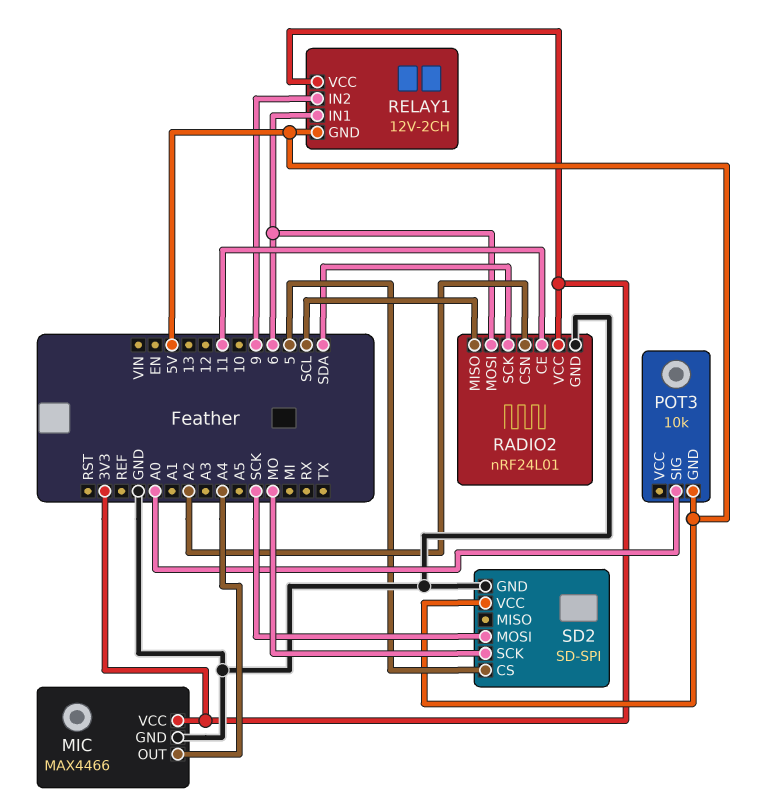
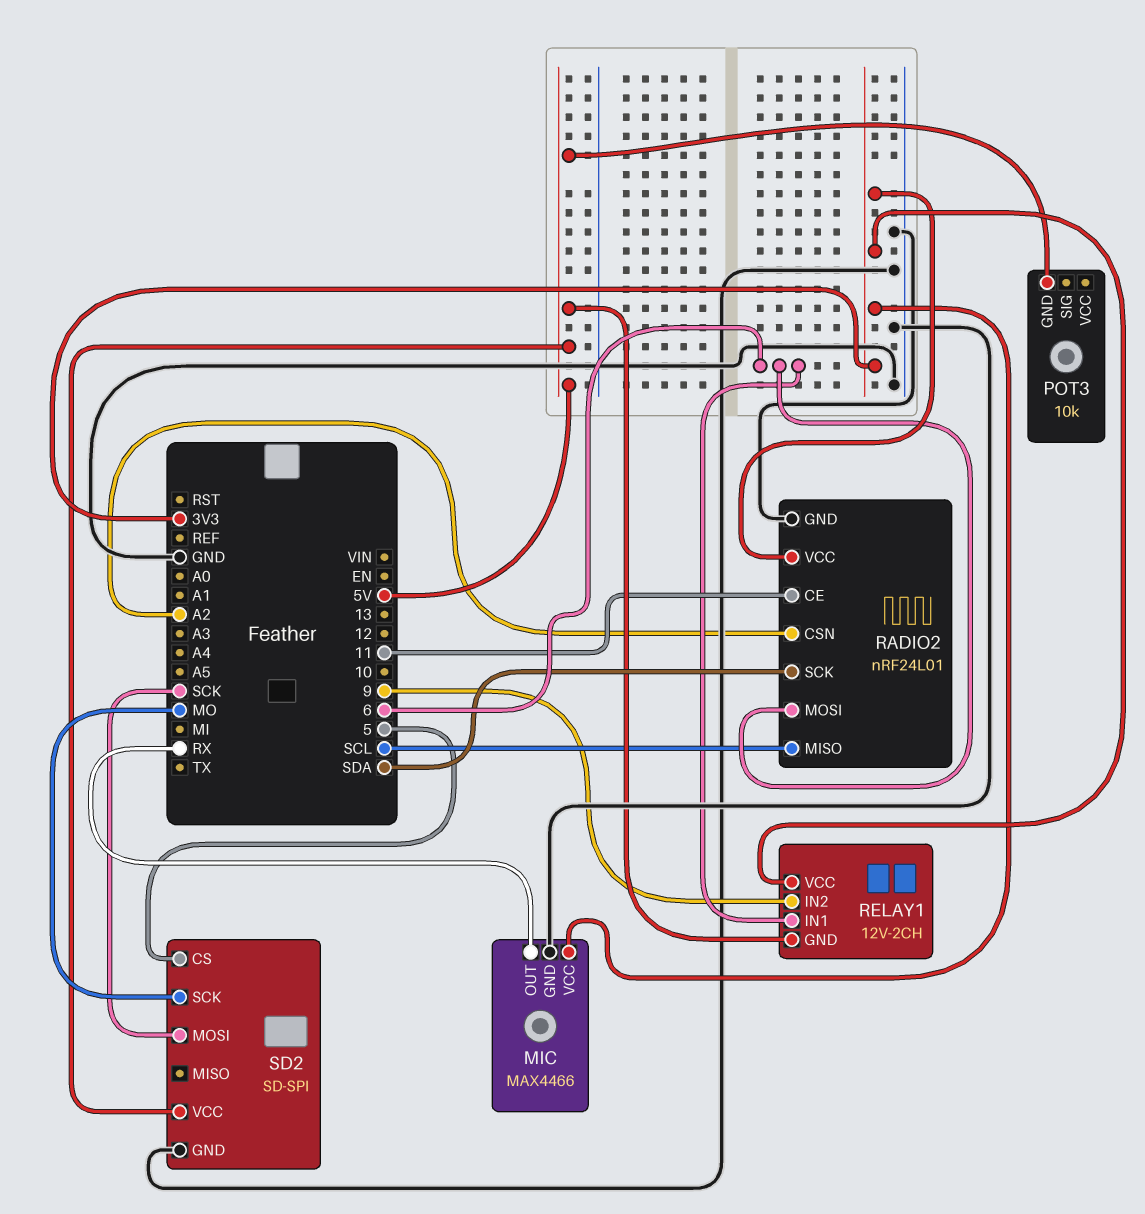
MIC pin OUT: A4 -> RX
POT3 pin SIG: A0 -> none

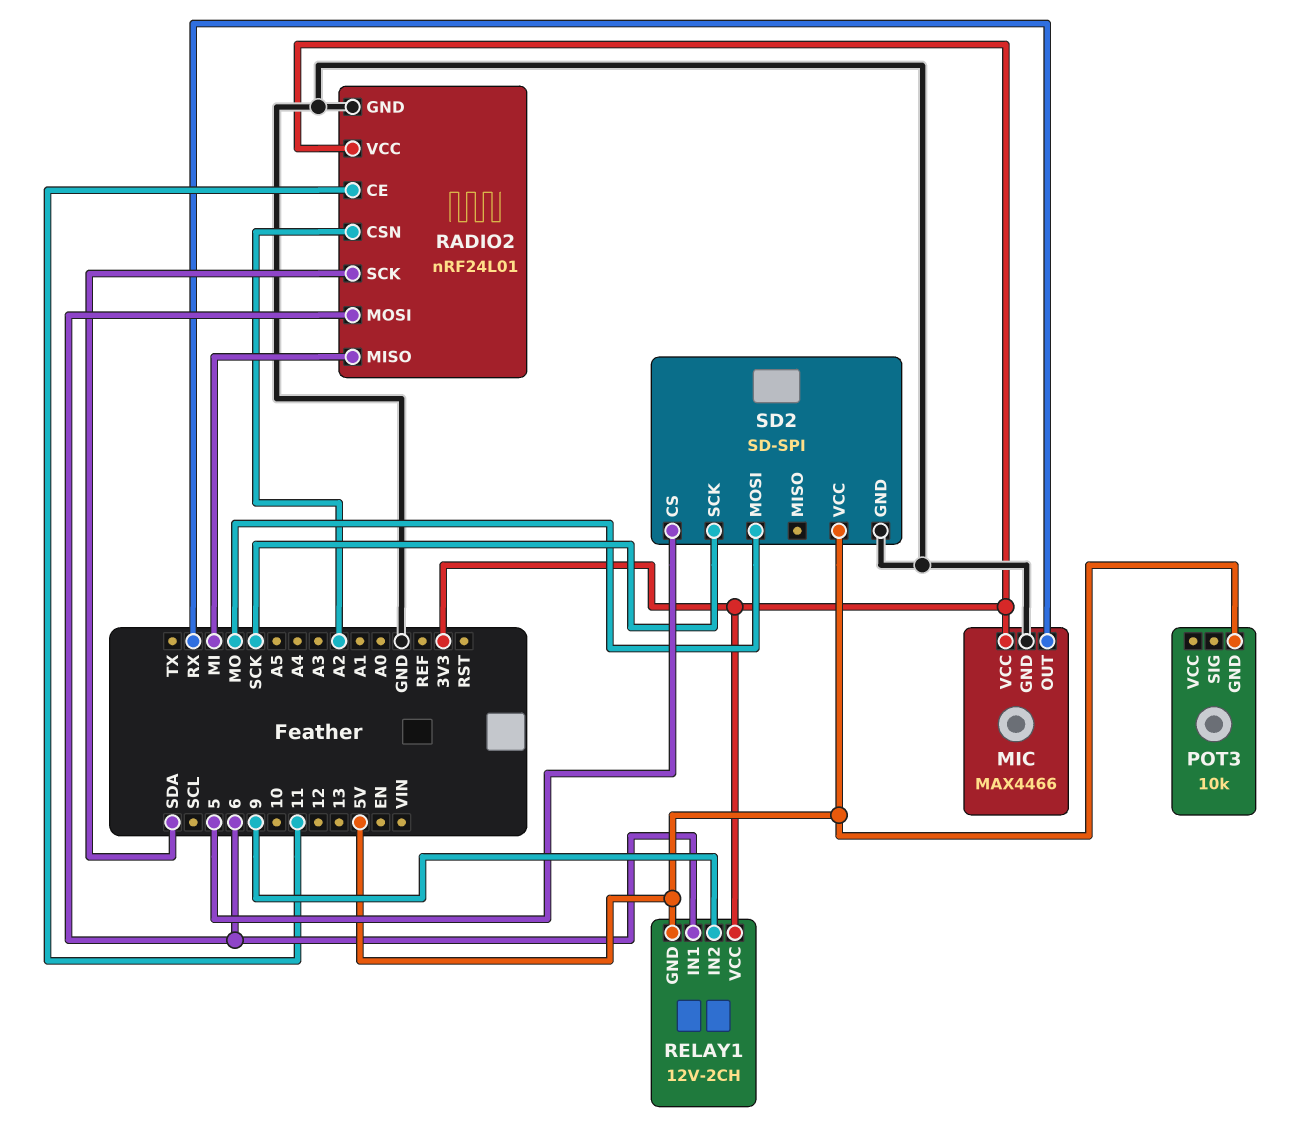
RADIO2 pin MISO: SCL -> MI
SD2 pin MOSI: SCK -> MO
SD2 pin SCK: MO -> SCK

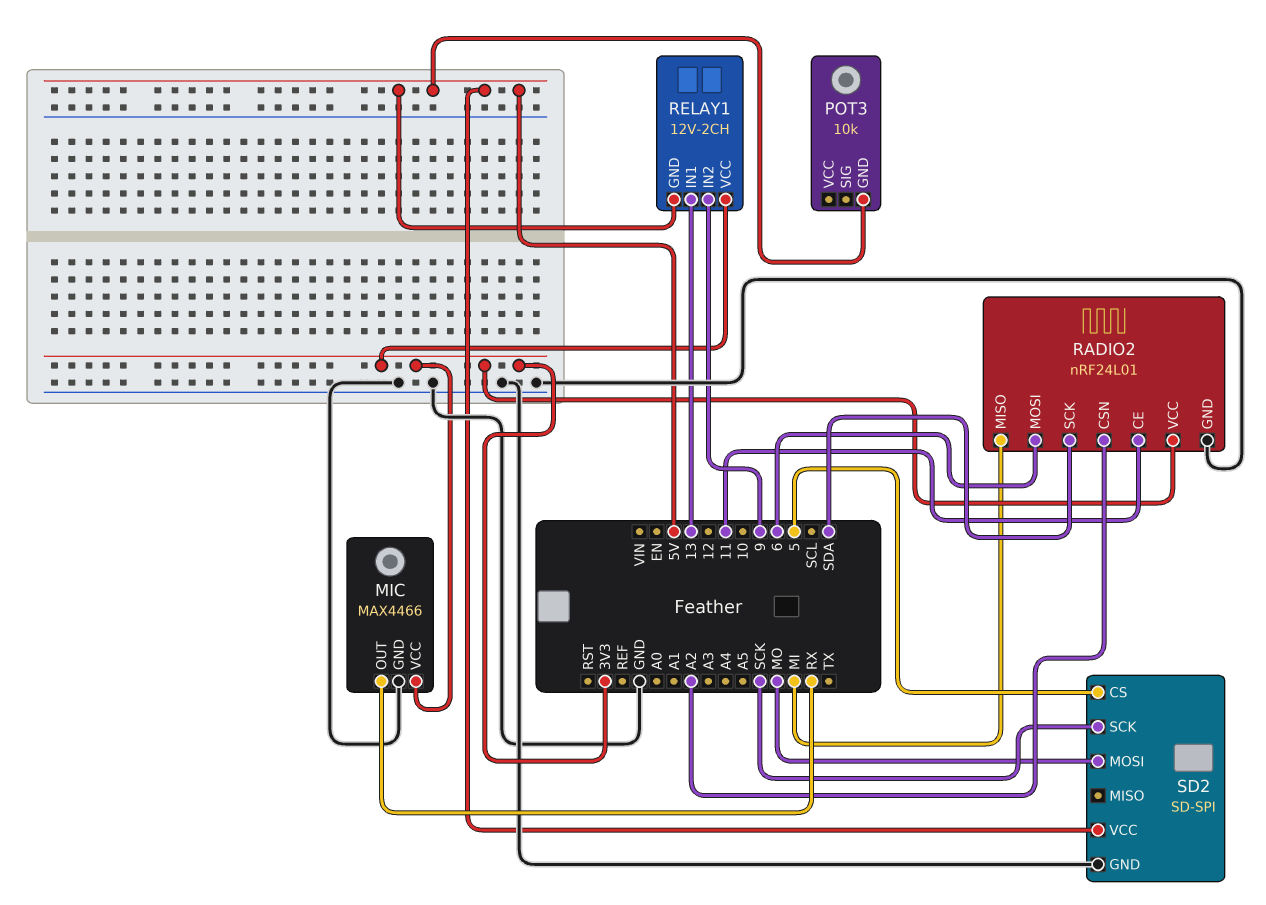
RELAY1 pin IN1: 6 -> 13

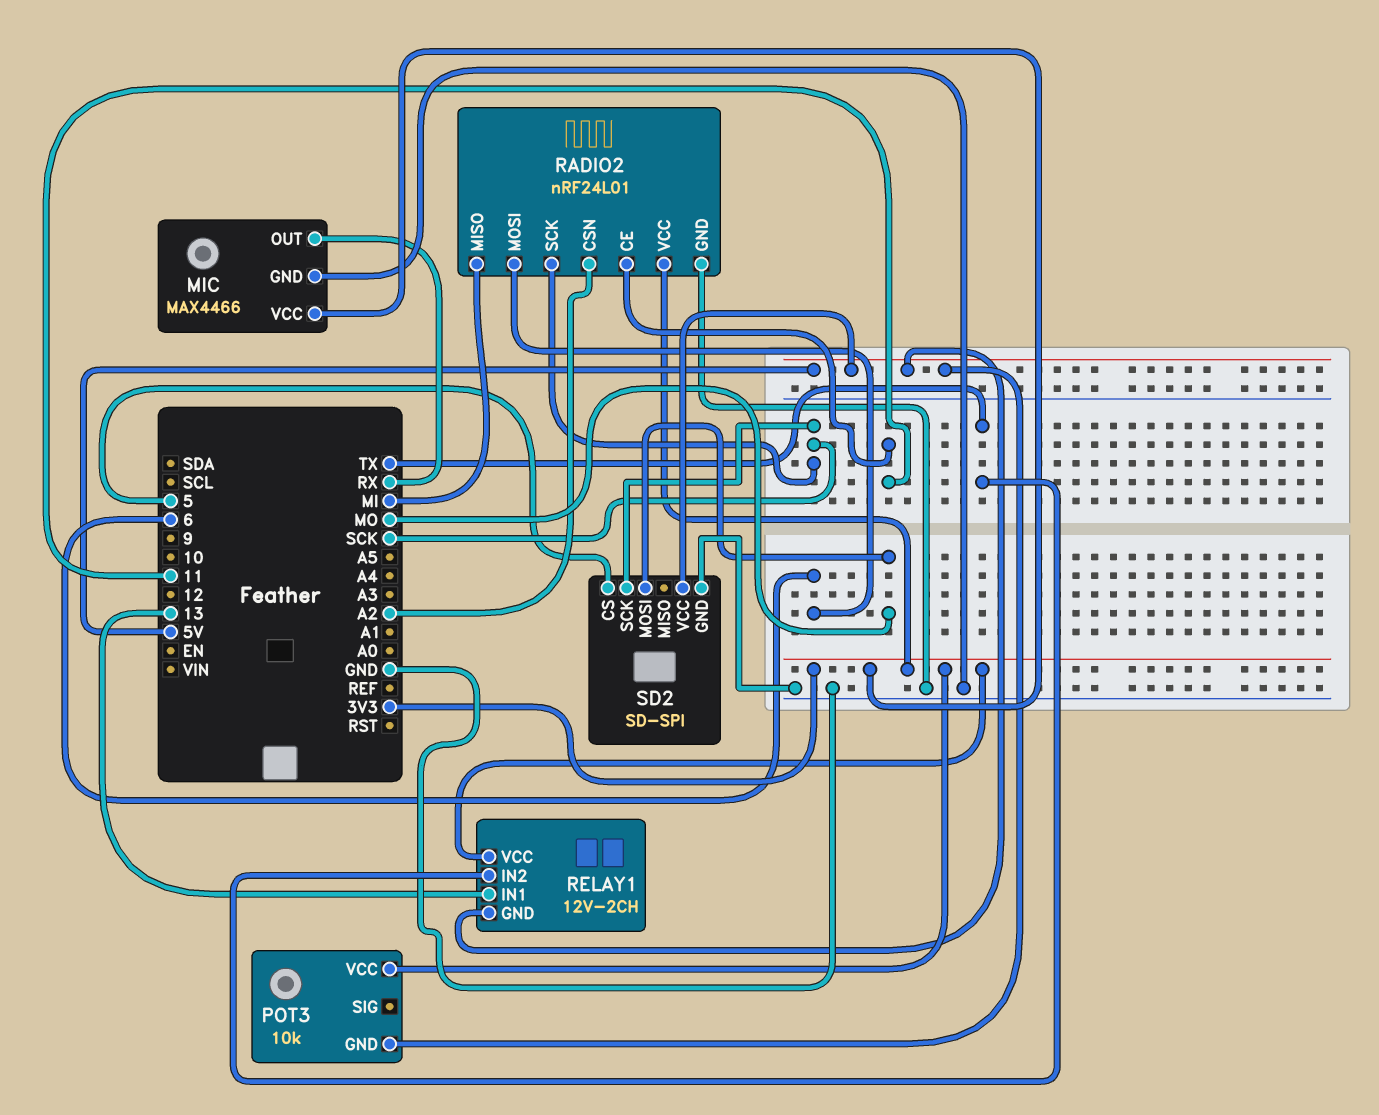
POT3 pin VCC: none -> 3V3
RADIO2 pin SCK: SDA -> SCK
RELAY1 pin IN2: 9 -> TX

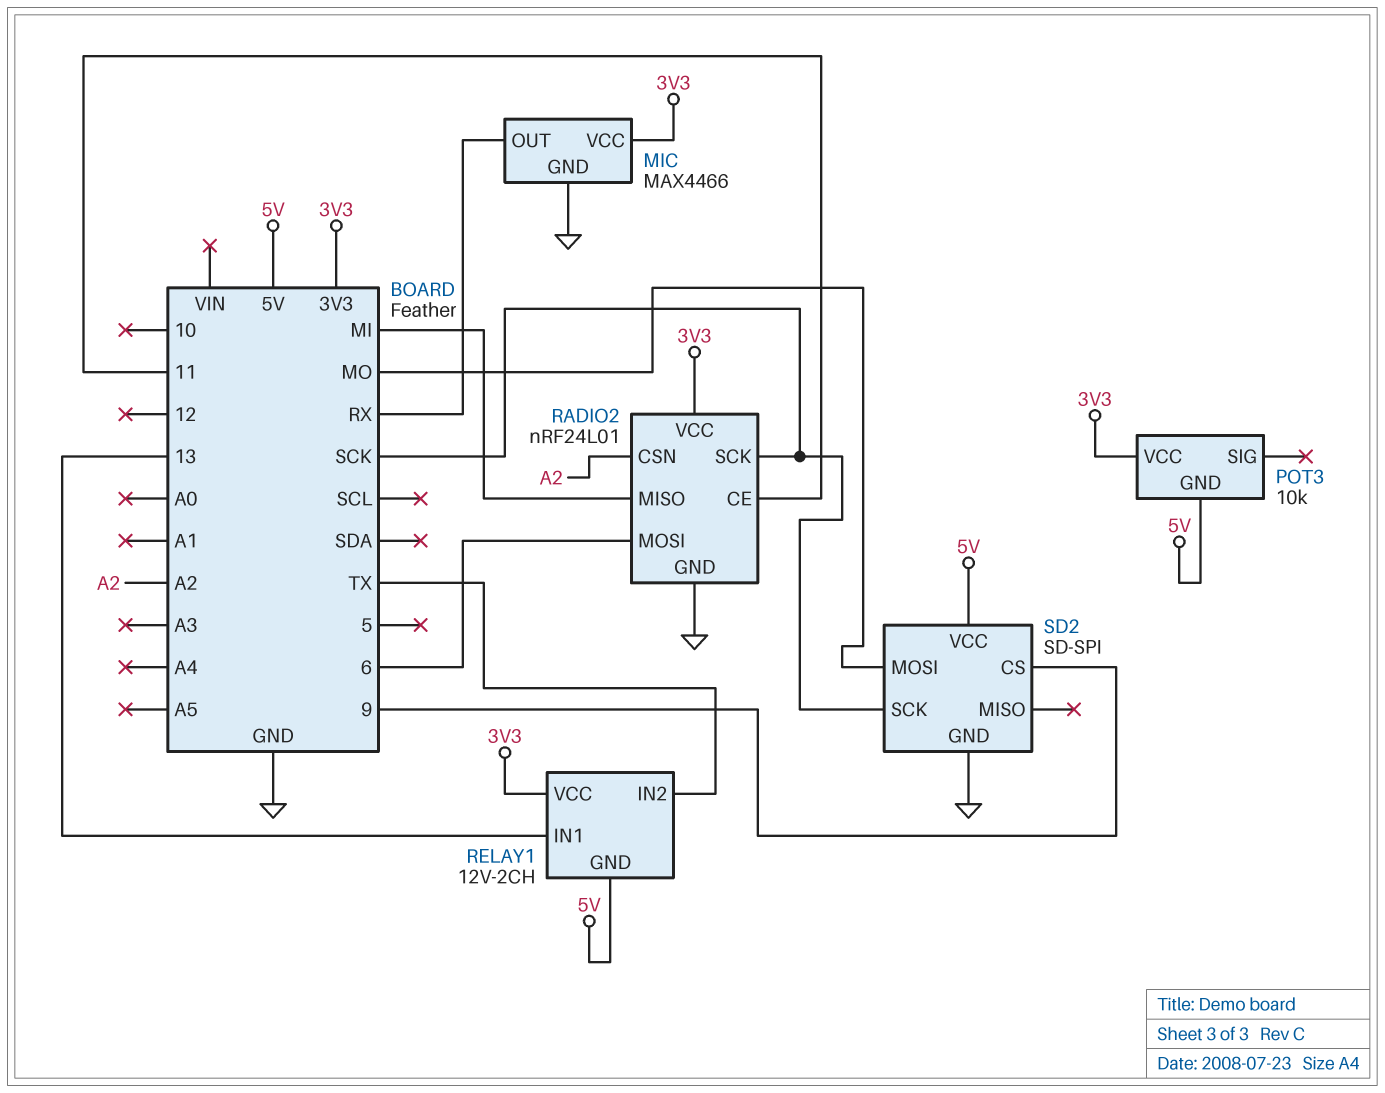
SD2 pin CS: 5 -> 9

